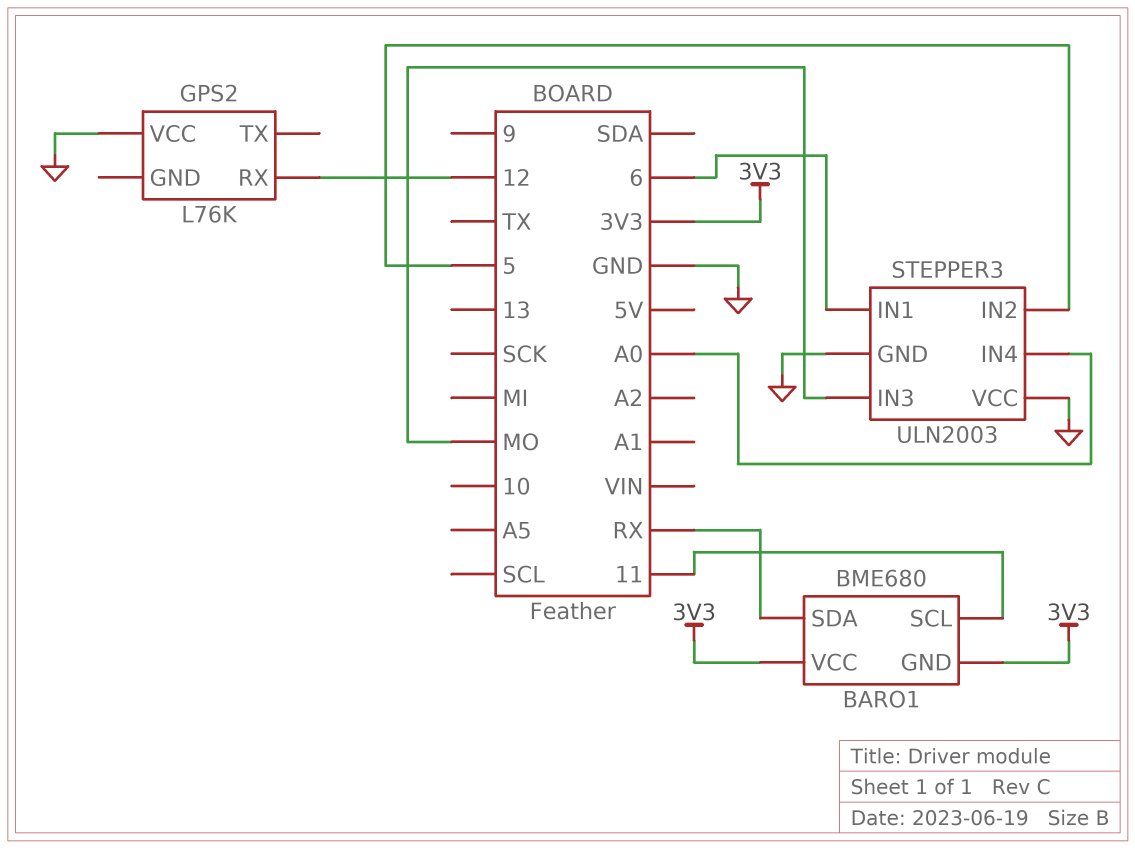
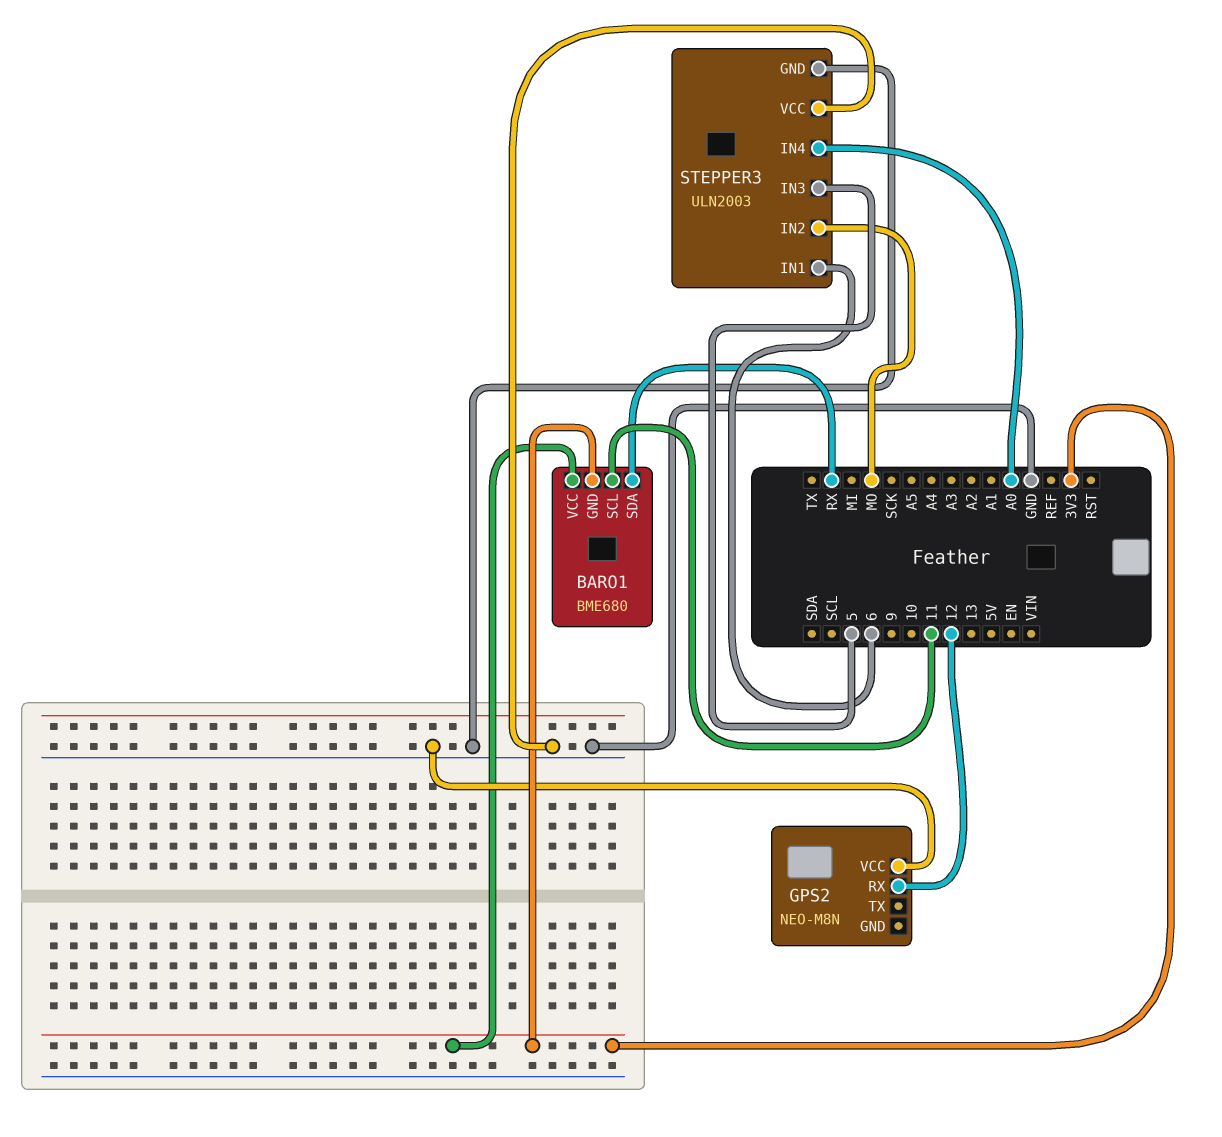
GPS2: L76K -> NEO-M8N
STEPPER3 pin IN2: 5 -> MO
STEPPER3 pin IN3: MO -> 5

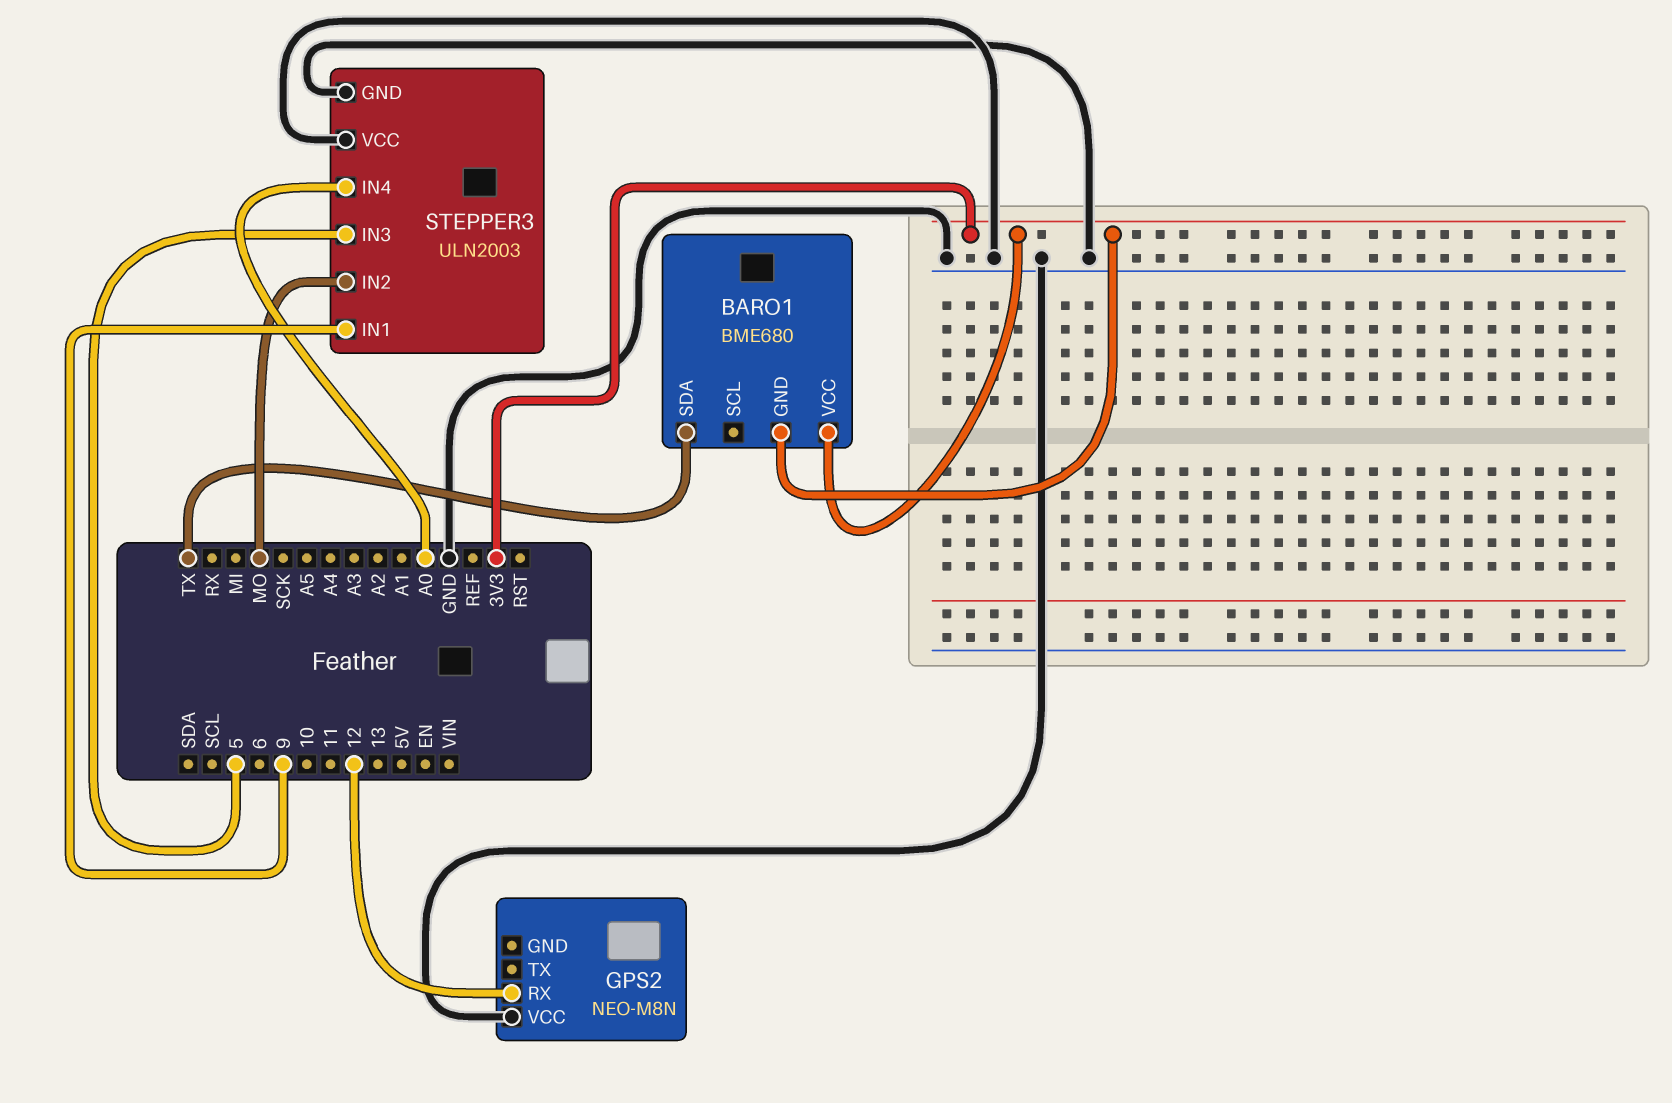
BARO1 pin SCL: 11 -> none
BARO1 pin SDA: RX -> TX
STEPPER3 pin IN1: 6 -> 9

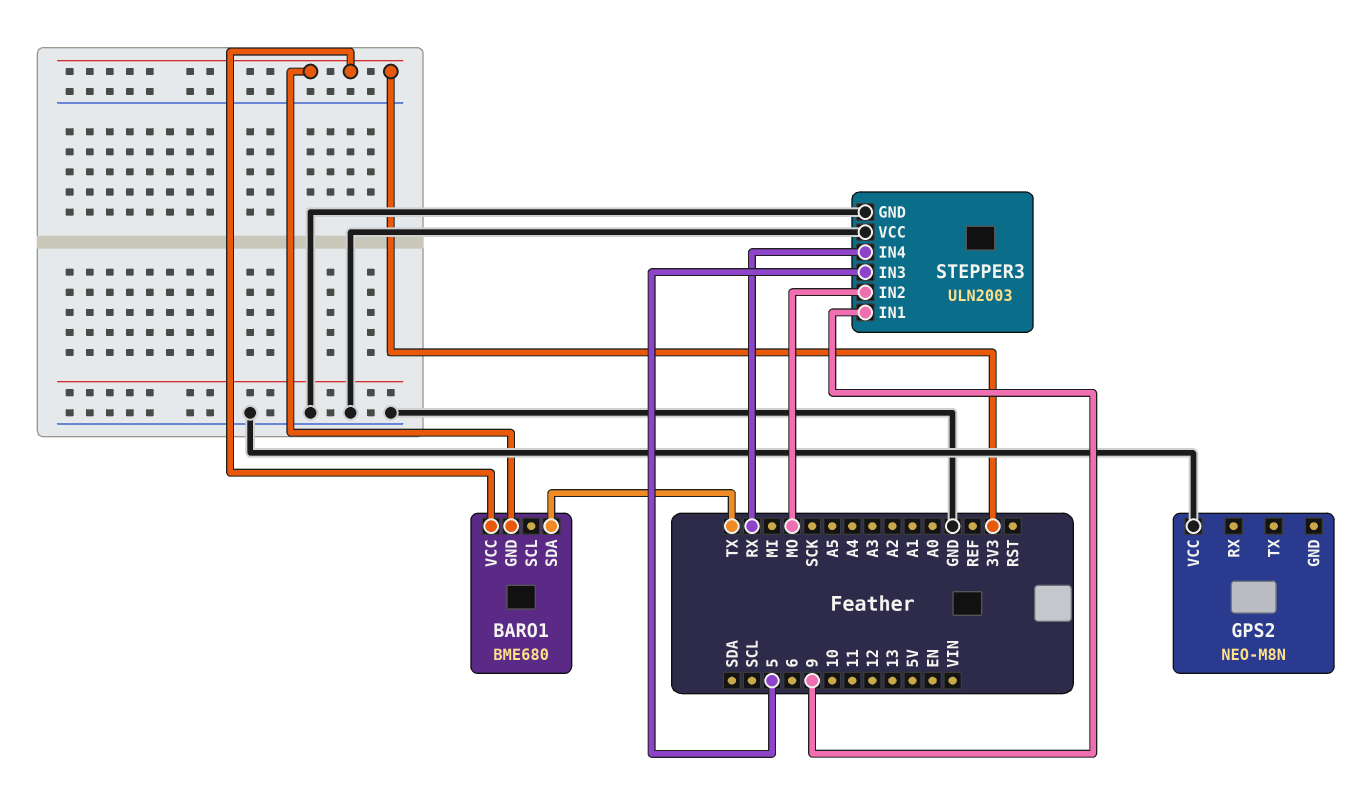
GPS2 pin RX: 12 -> none
STEPPER3 pin IN4: A0 -> RX

